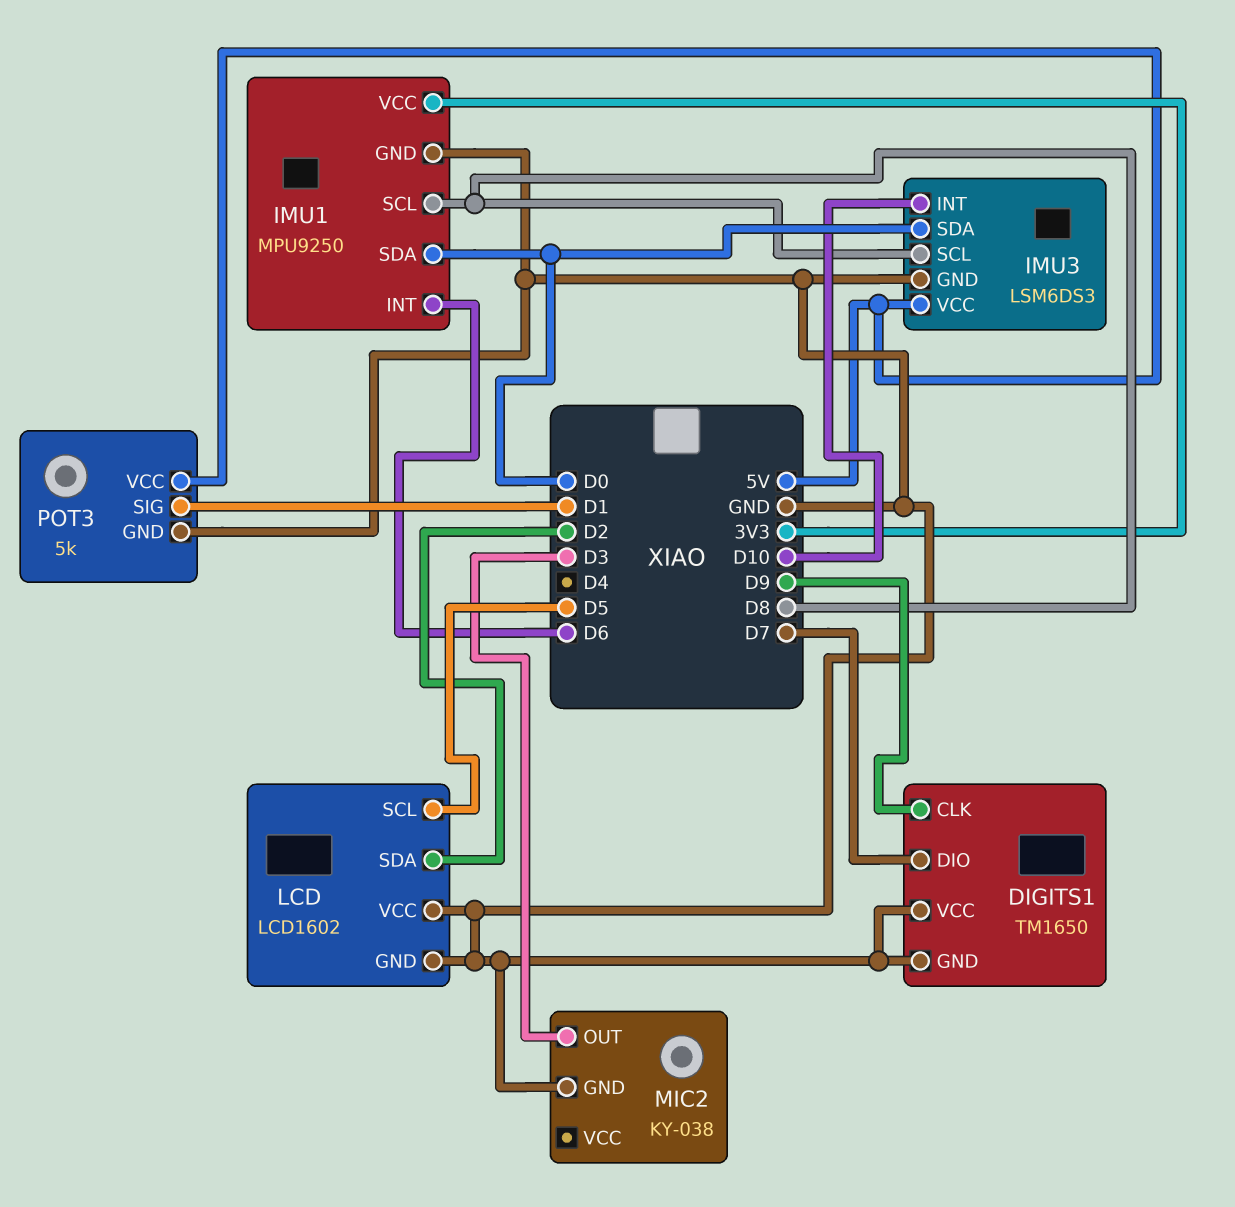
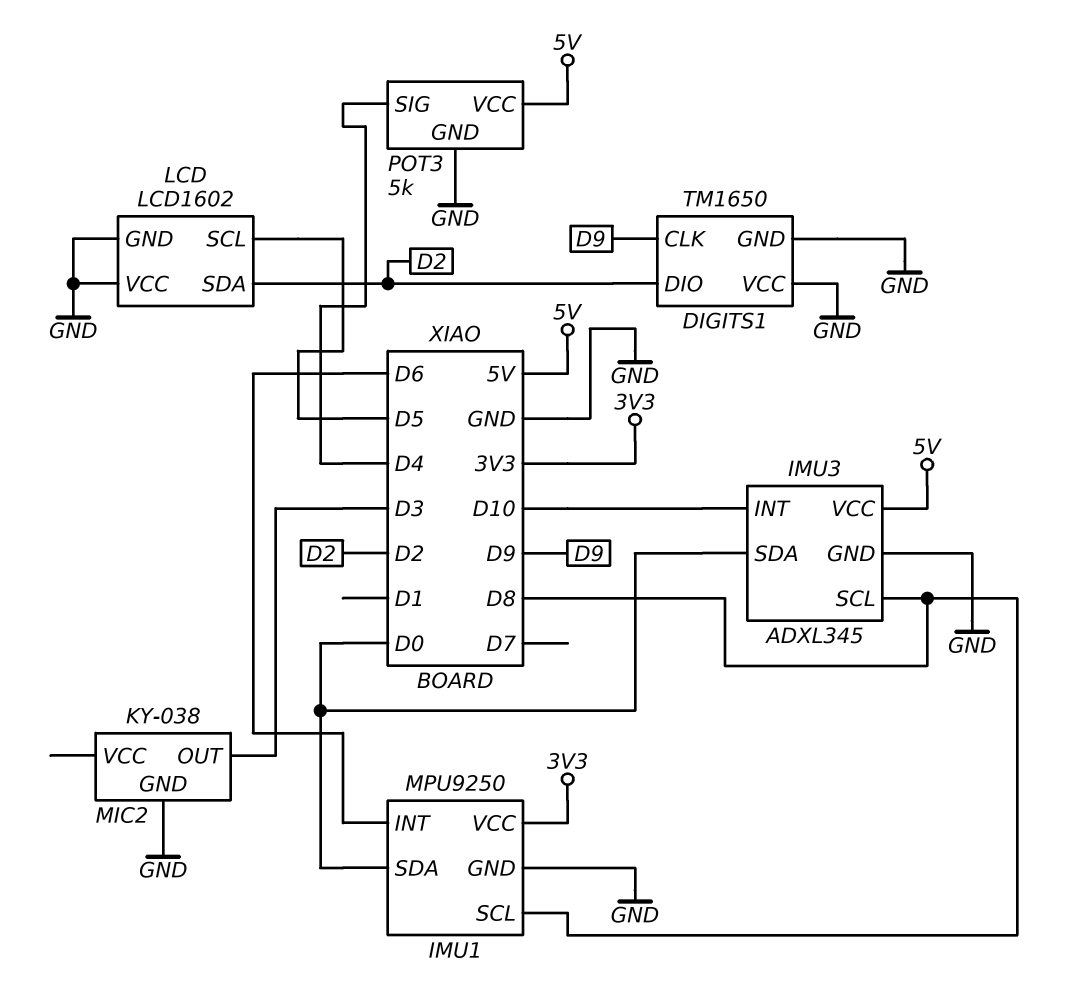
DIGITS1 pin DIO: D7 -> D2
IMU3: LSM6DS3 -> ADXL345
POT3 pin SIG: D1 -> D4

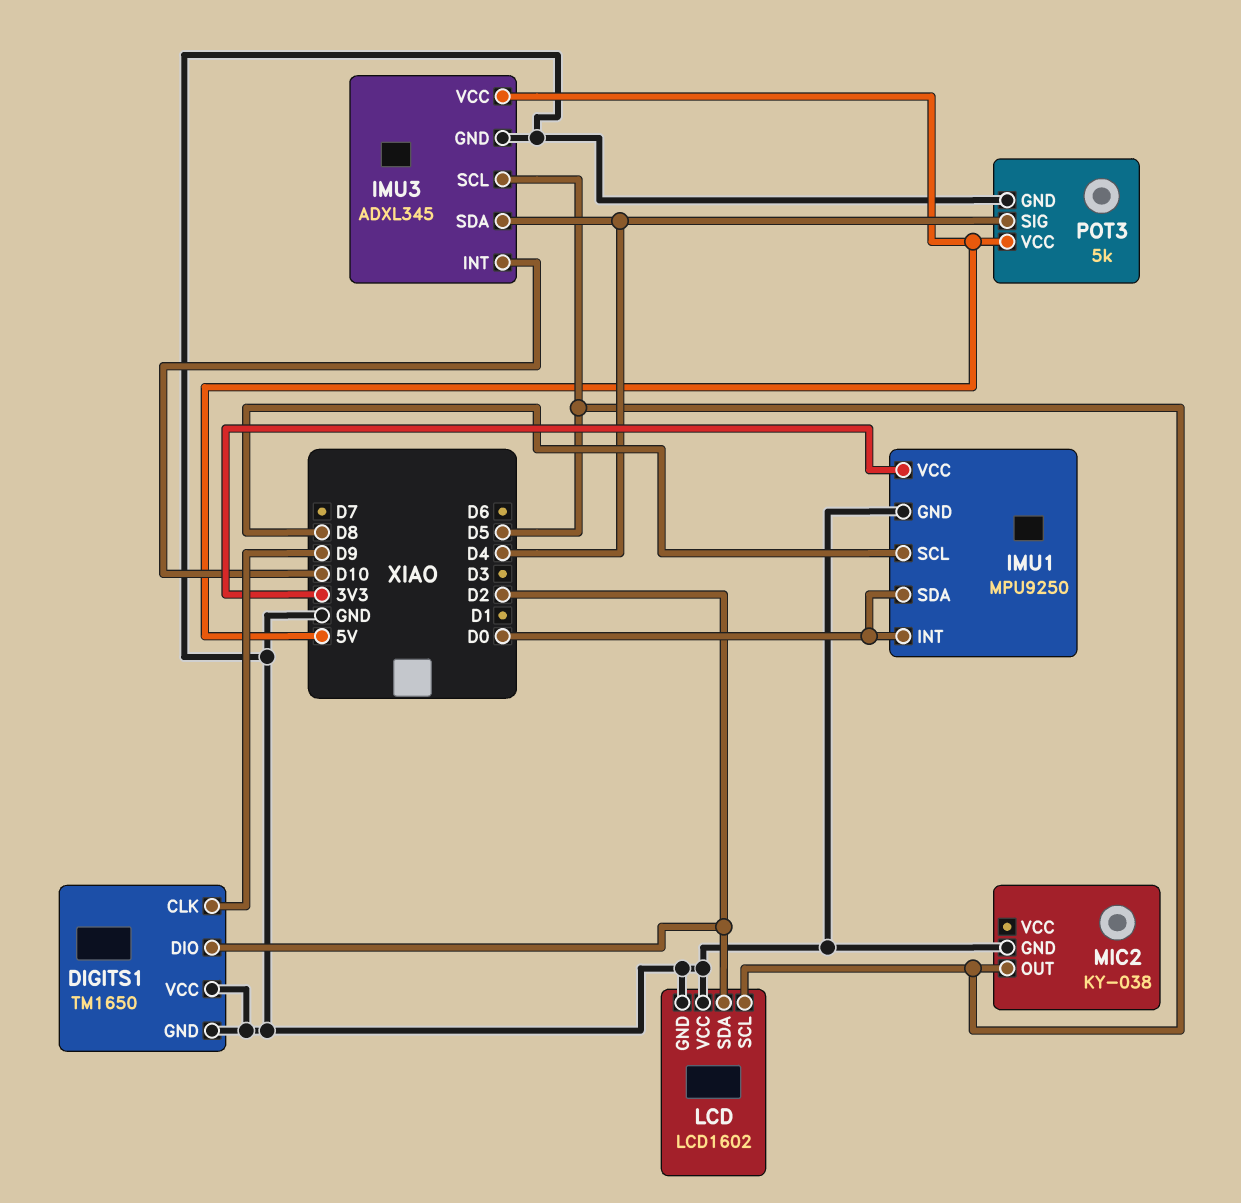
IMU1 pin INT: D6 -> D0
IMU3 pin SCL: D8 -> D5
IMU3 pin SDA: D0 -> D4
MIC2 pin OUT: D3 -> D5

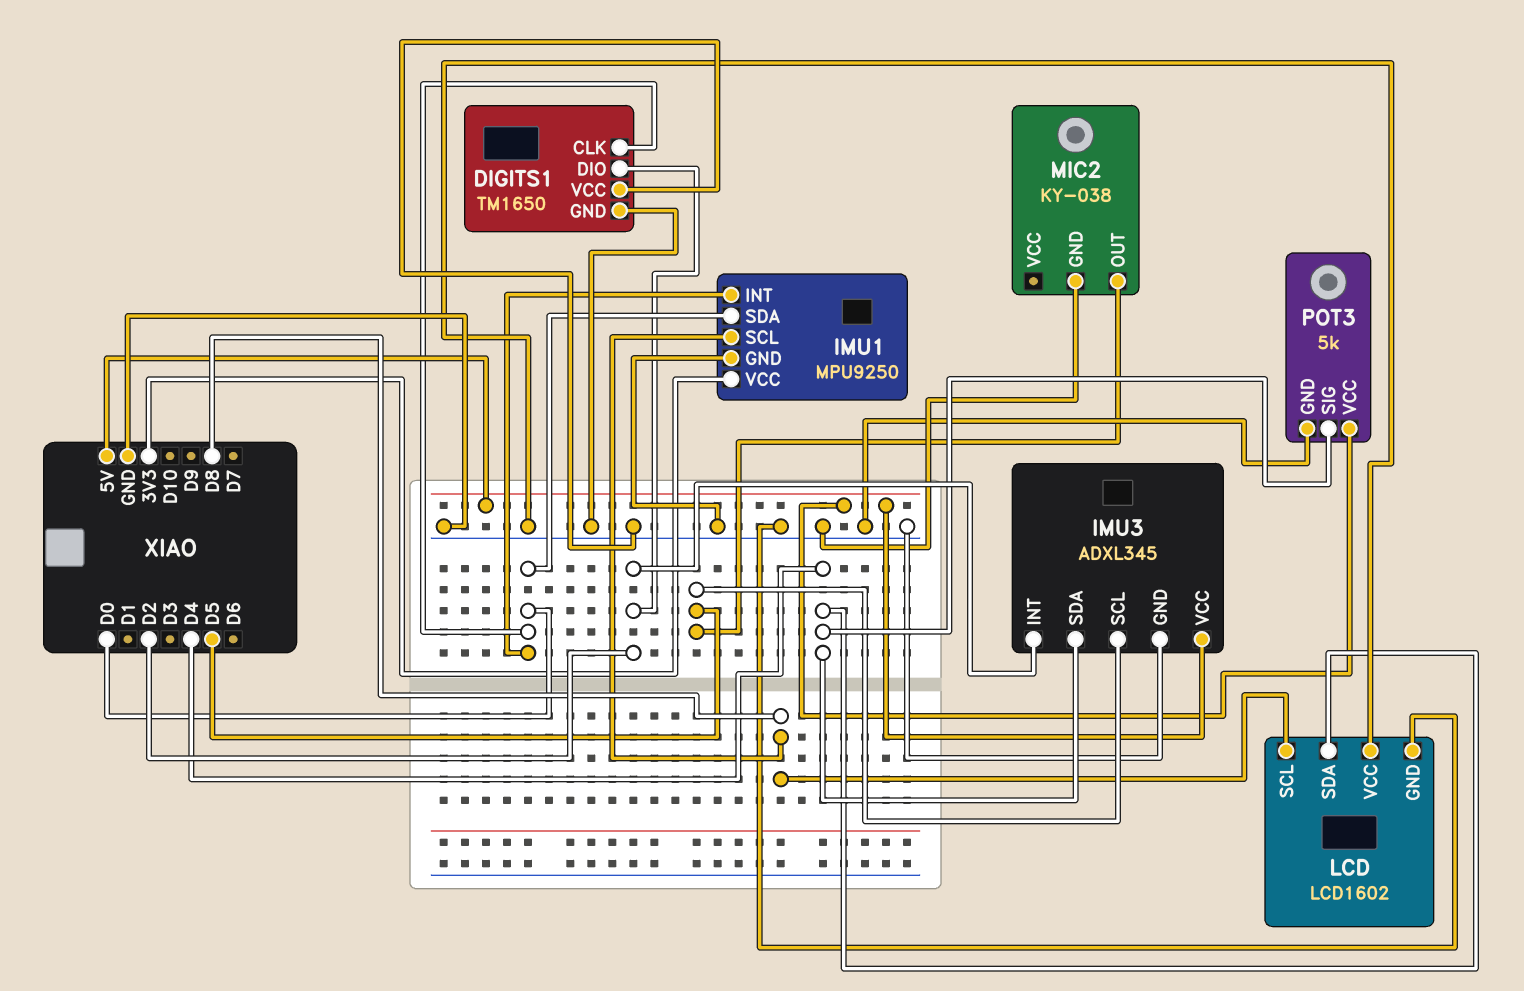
DIGITS1 pin CLK: D9 -> D0
IMU3 pin INT: D10 -> D2
LCD pin SCL: D5 -> D8
LCD pin SDA: D2 -> D4

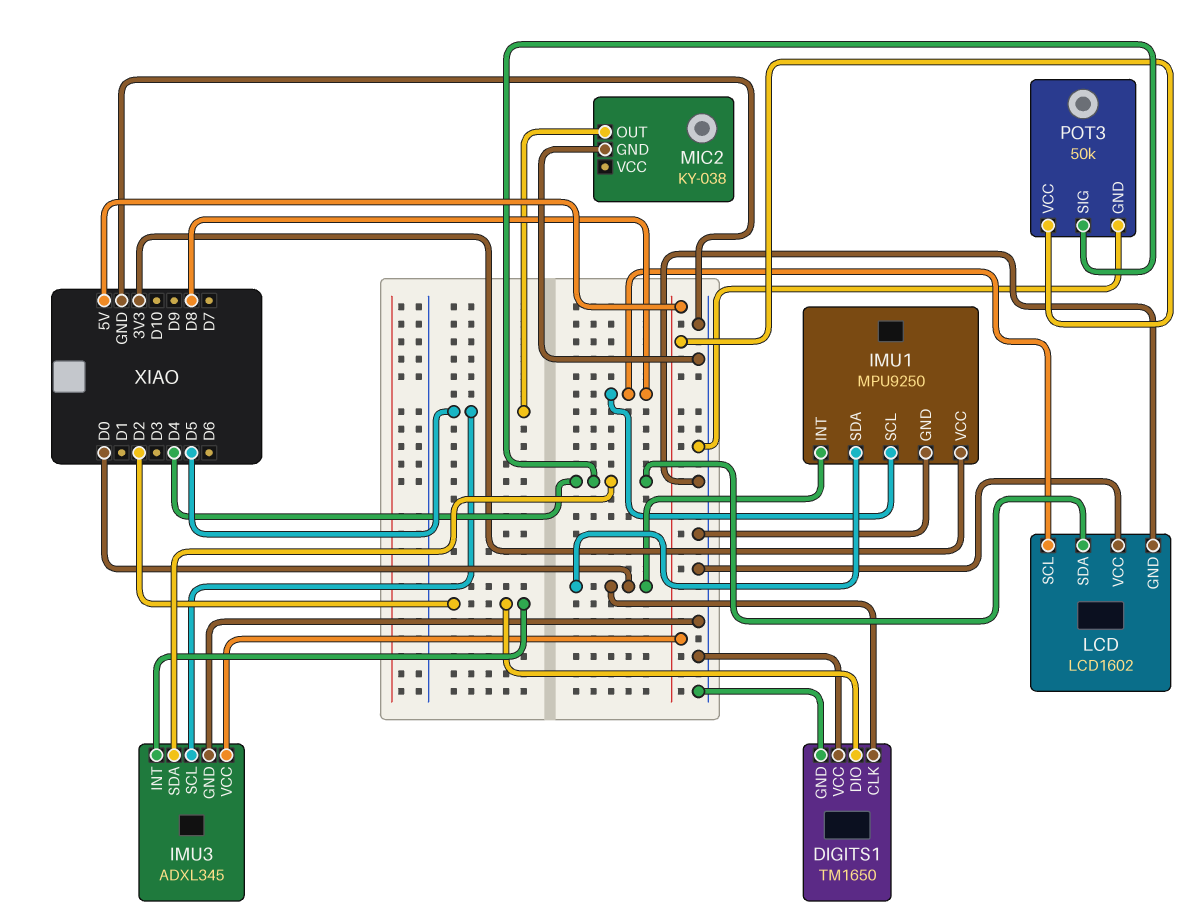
POT3: 5k -> 50k

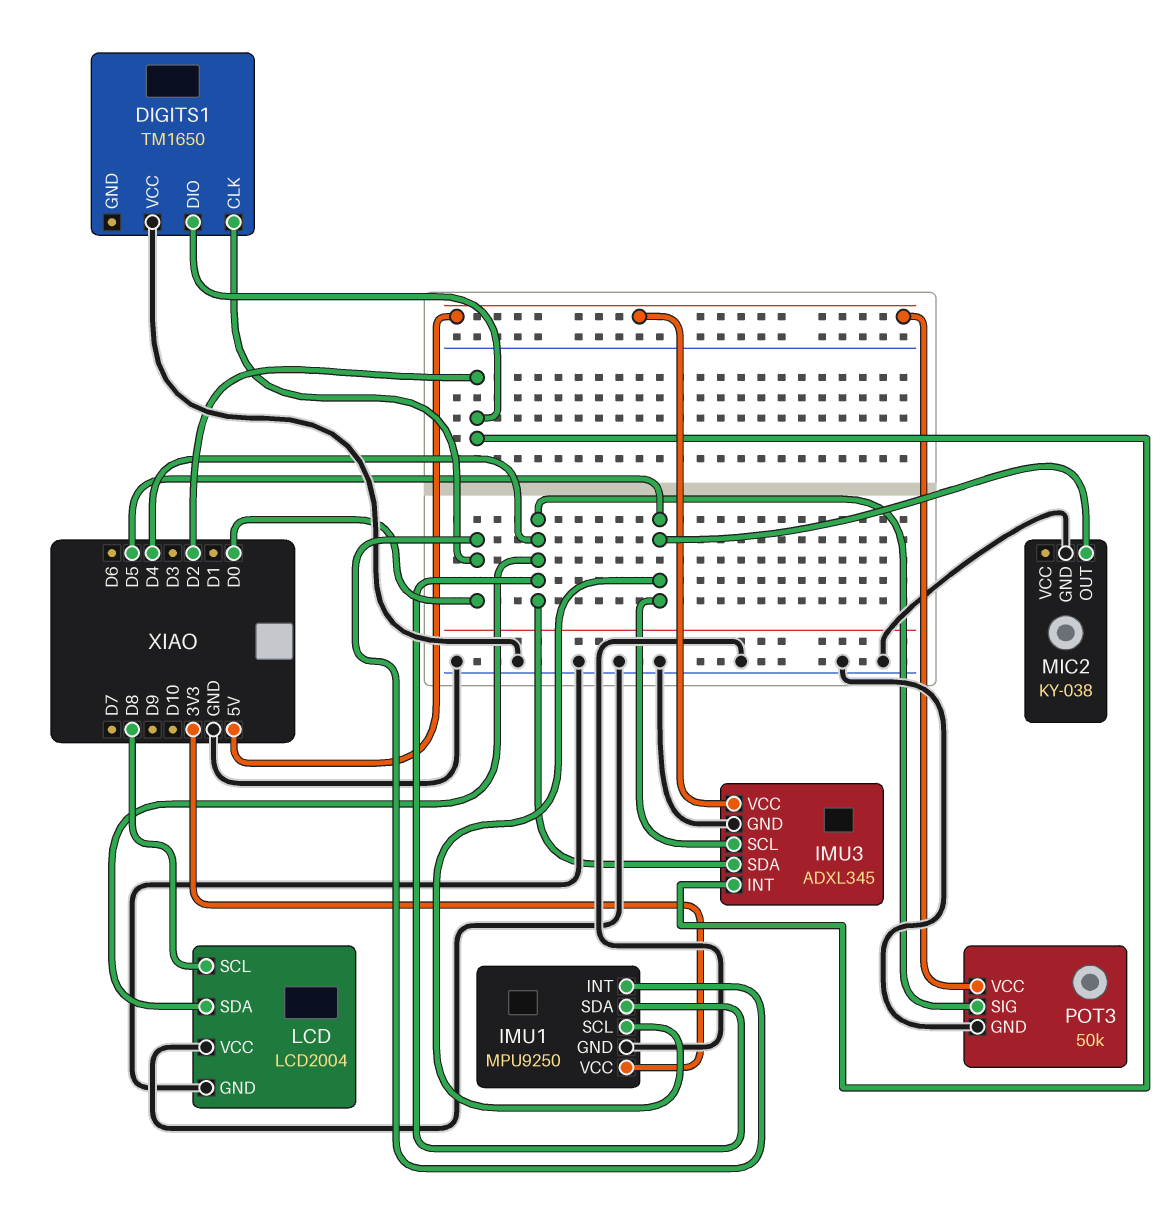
DIGITS1 pin GND: GND -> none
IMU1 pin SCL: D8 -> D5
IMU1 pin SDA: D0 -> D4
LCD: LCD1602 -> LCD2004

